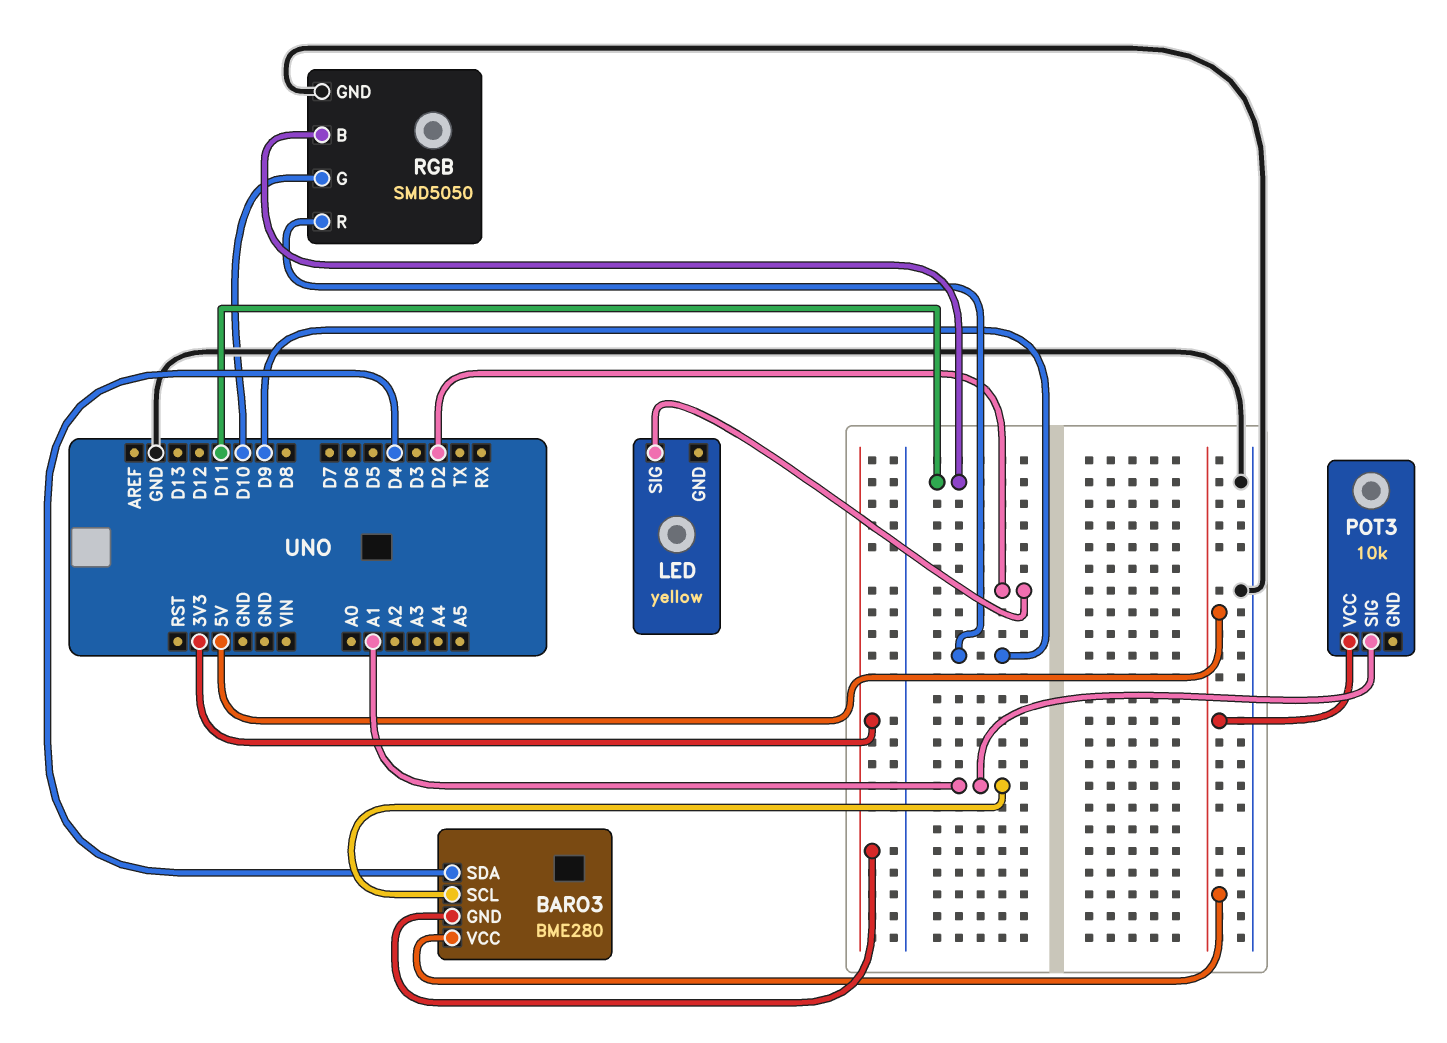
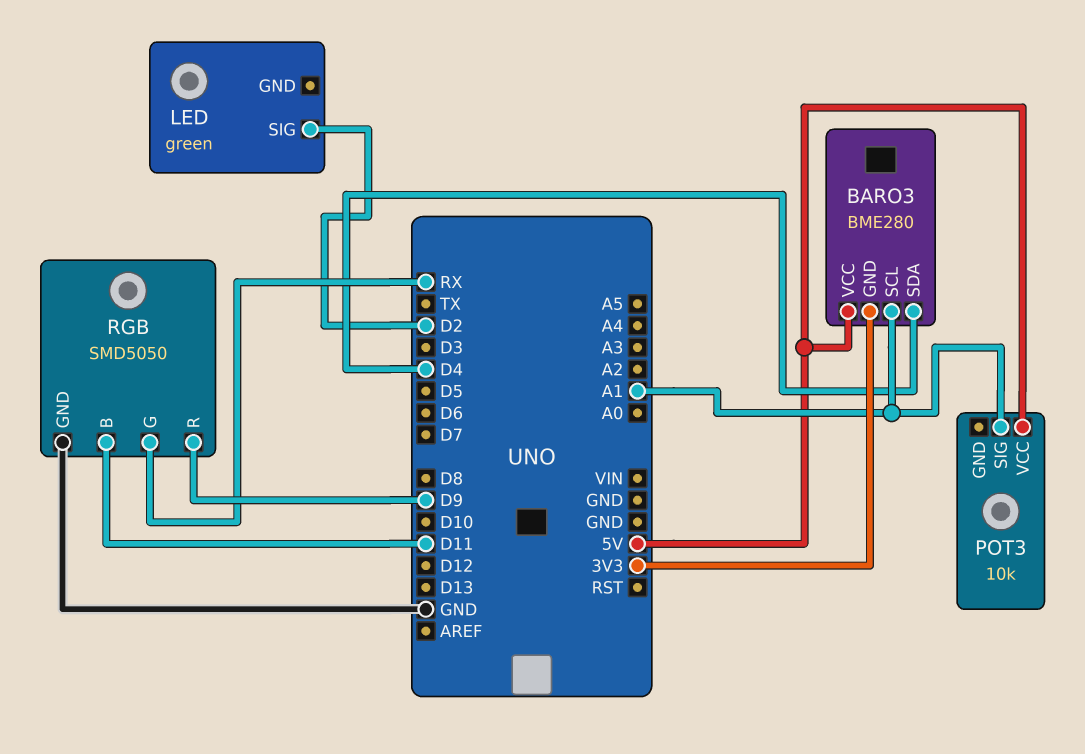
LED: yellow -> green
RGB pin G: D10 -> RX

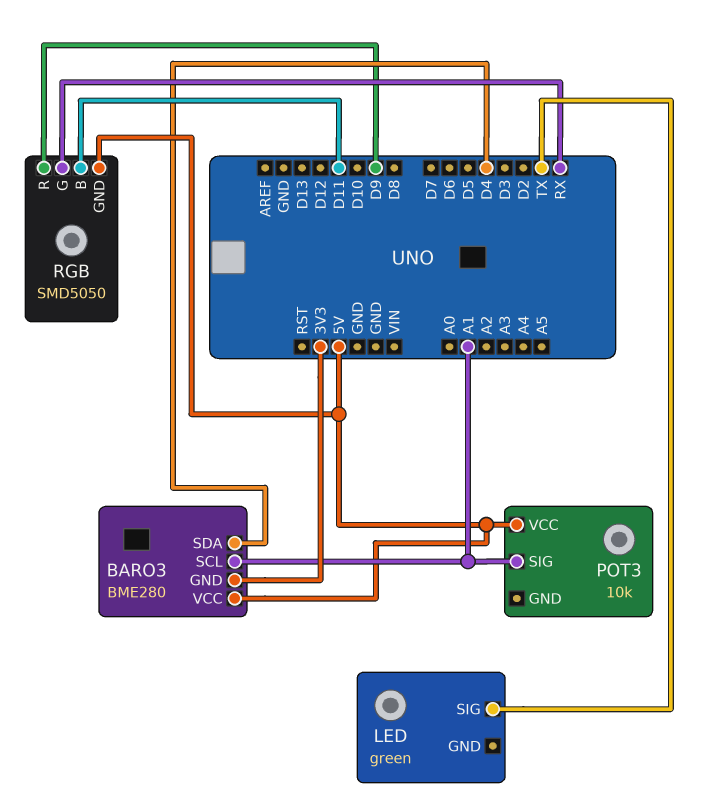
LED pin SIG: D2 -> TX
RGB pin GND: GND -> 5V

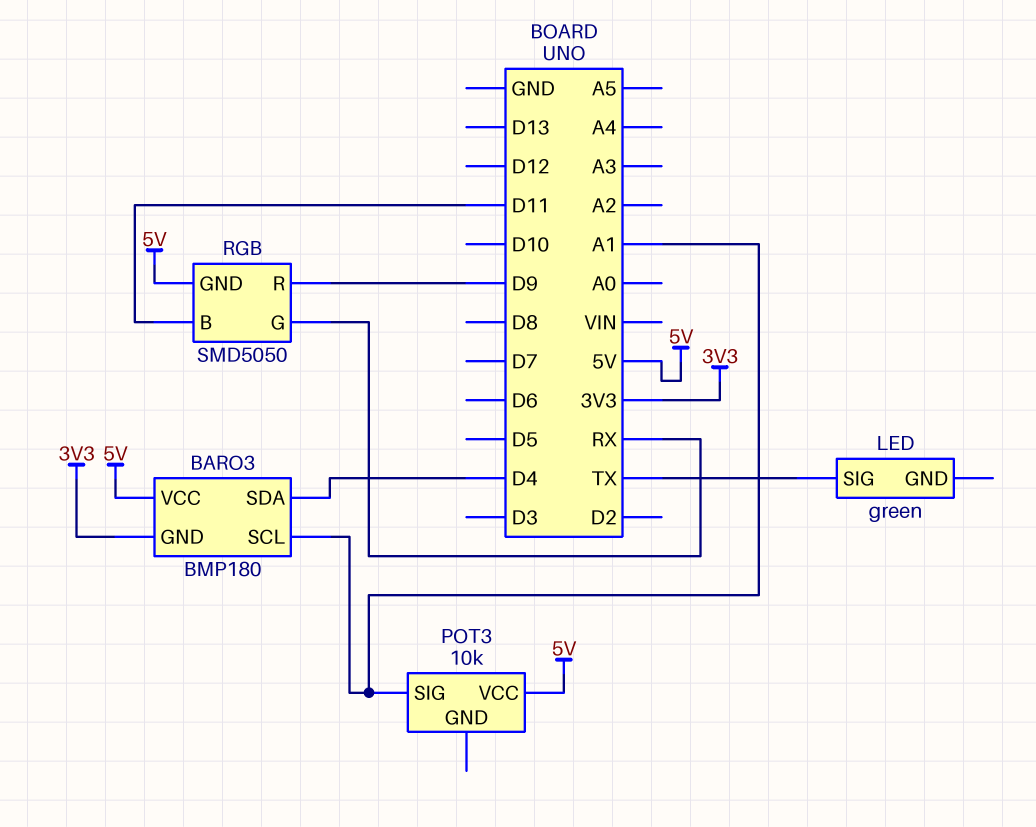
BARO3: BME280 -> BMP180

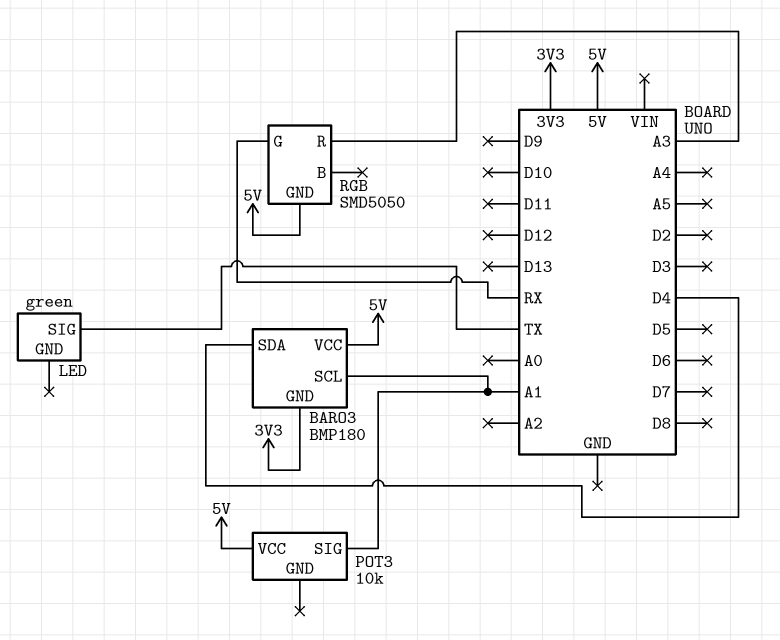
RGB pin B: D11 -> none
RGB pin R: D9 -> A3

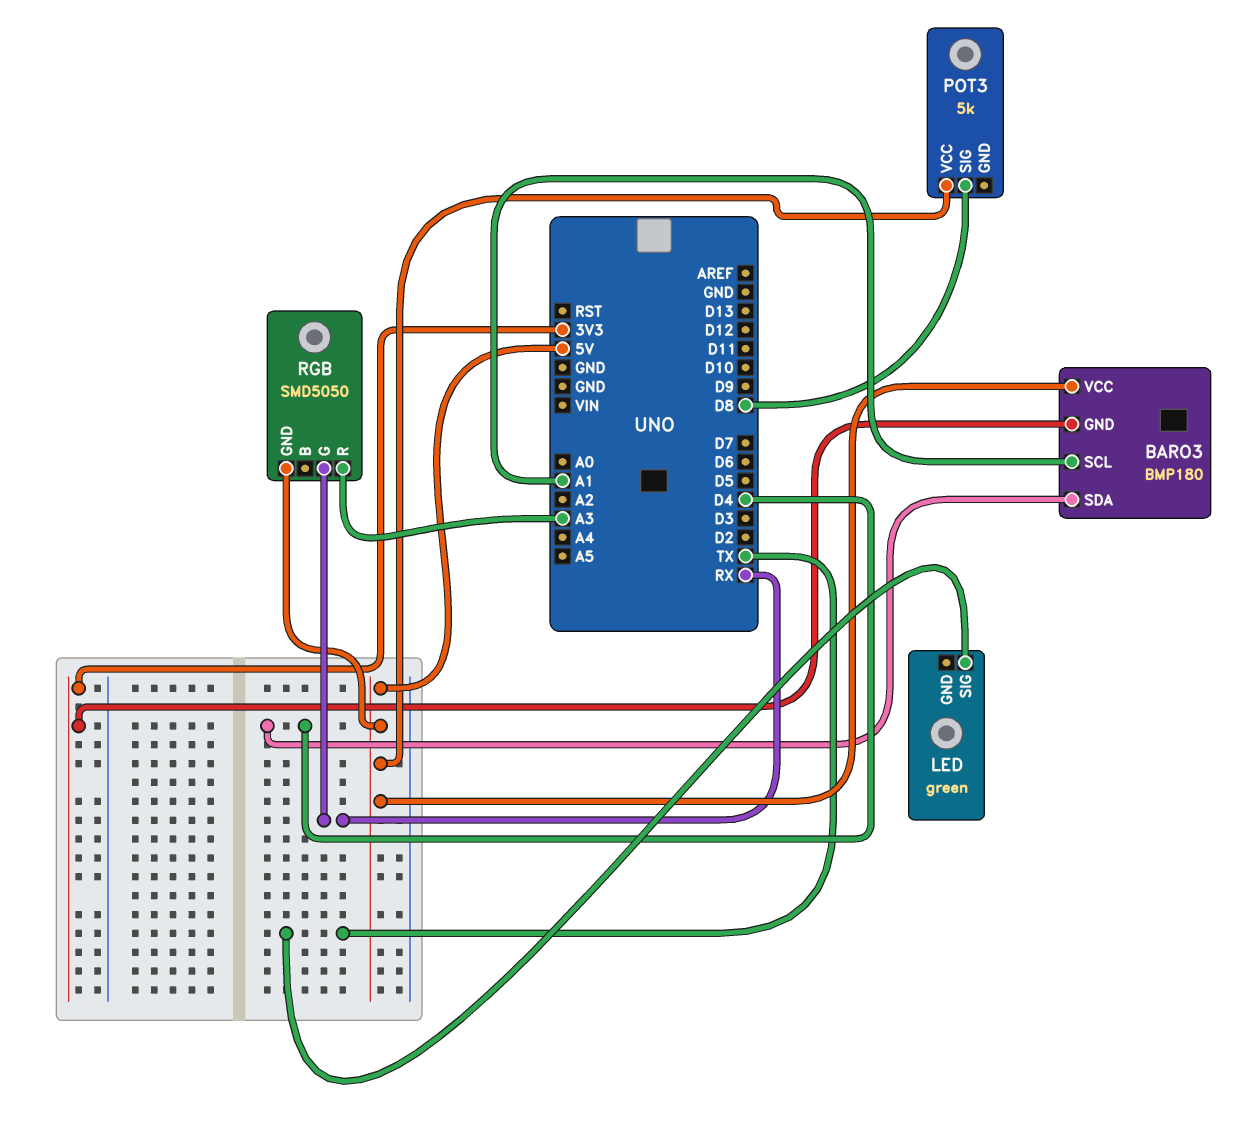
POT3: 10k -> 5k
POT3 pin SIG: A1 -> D8

